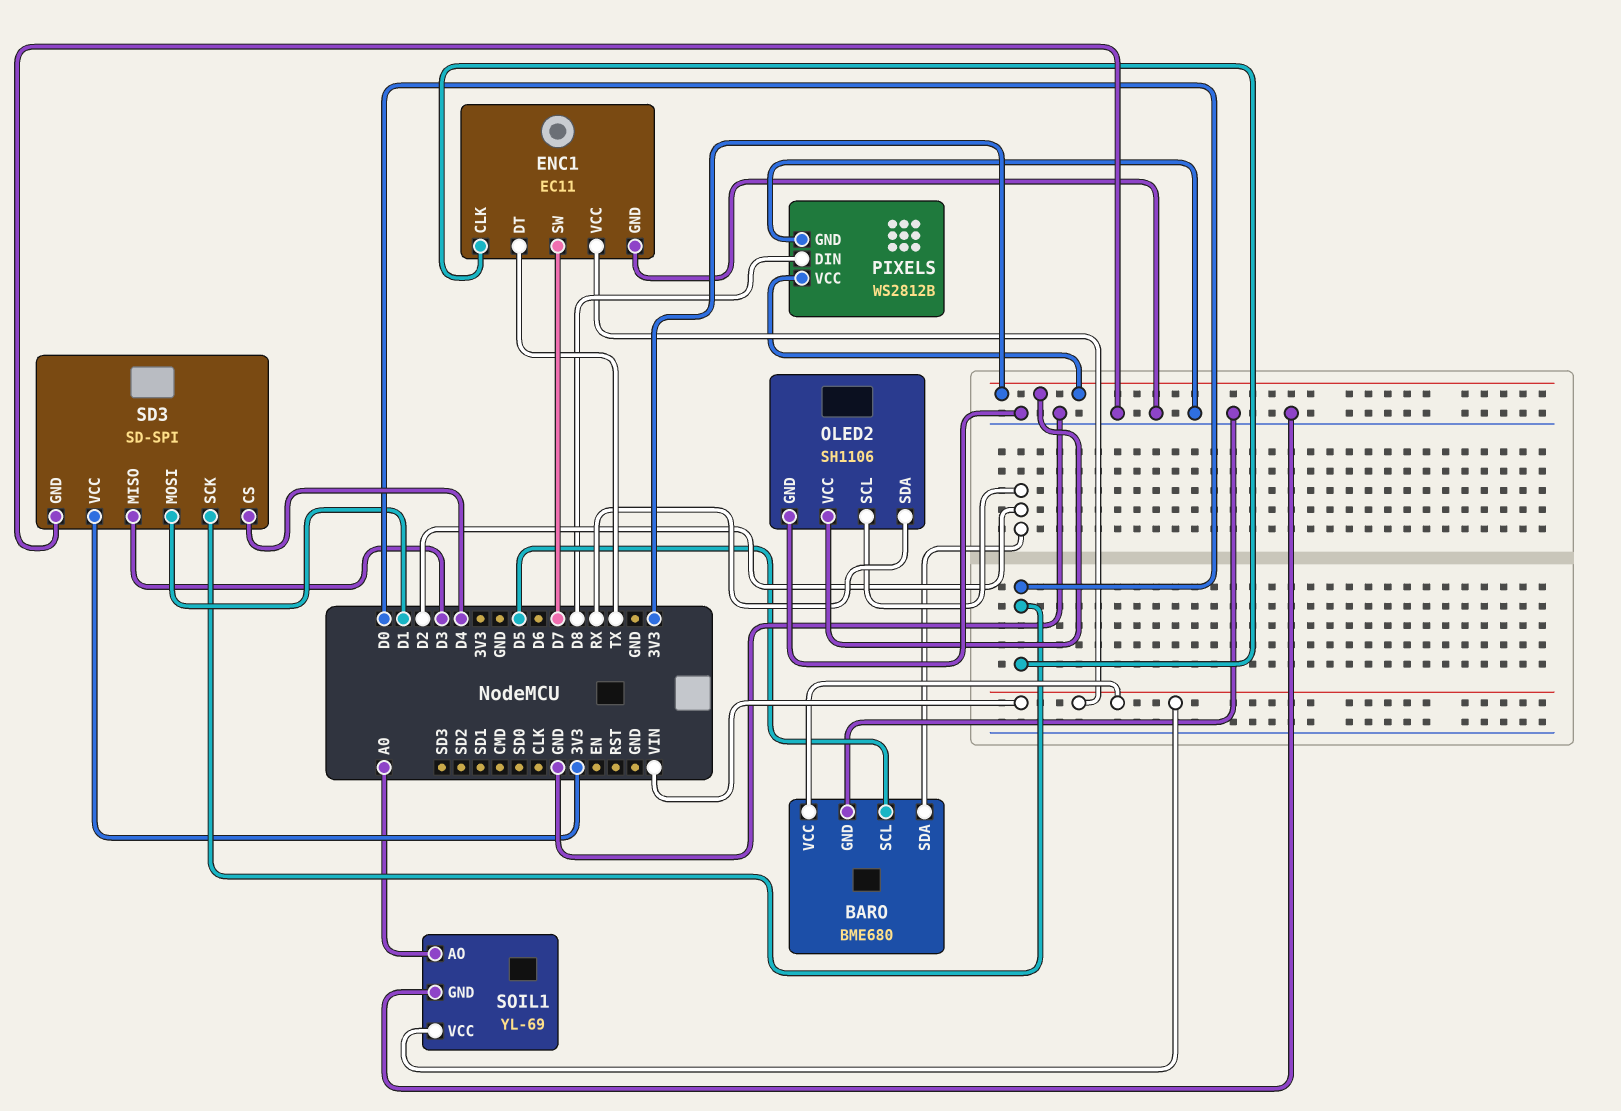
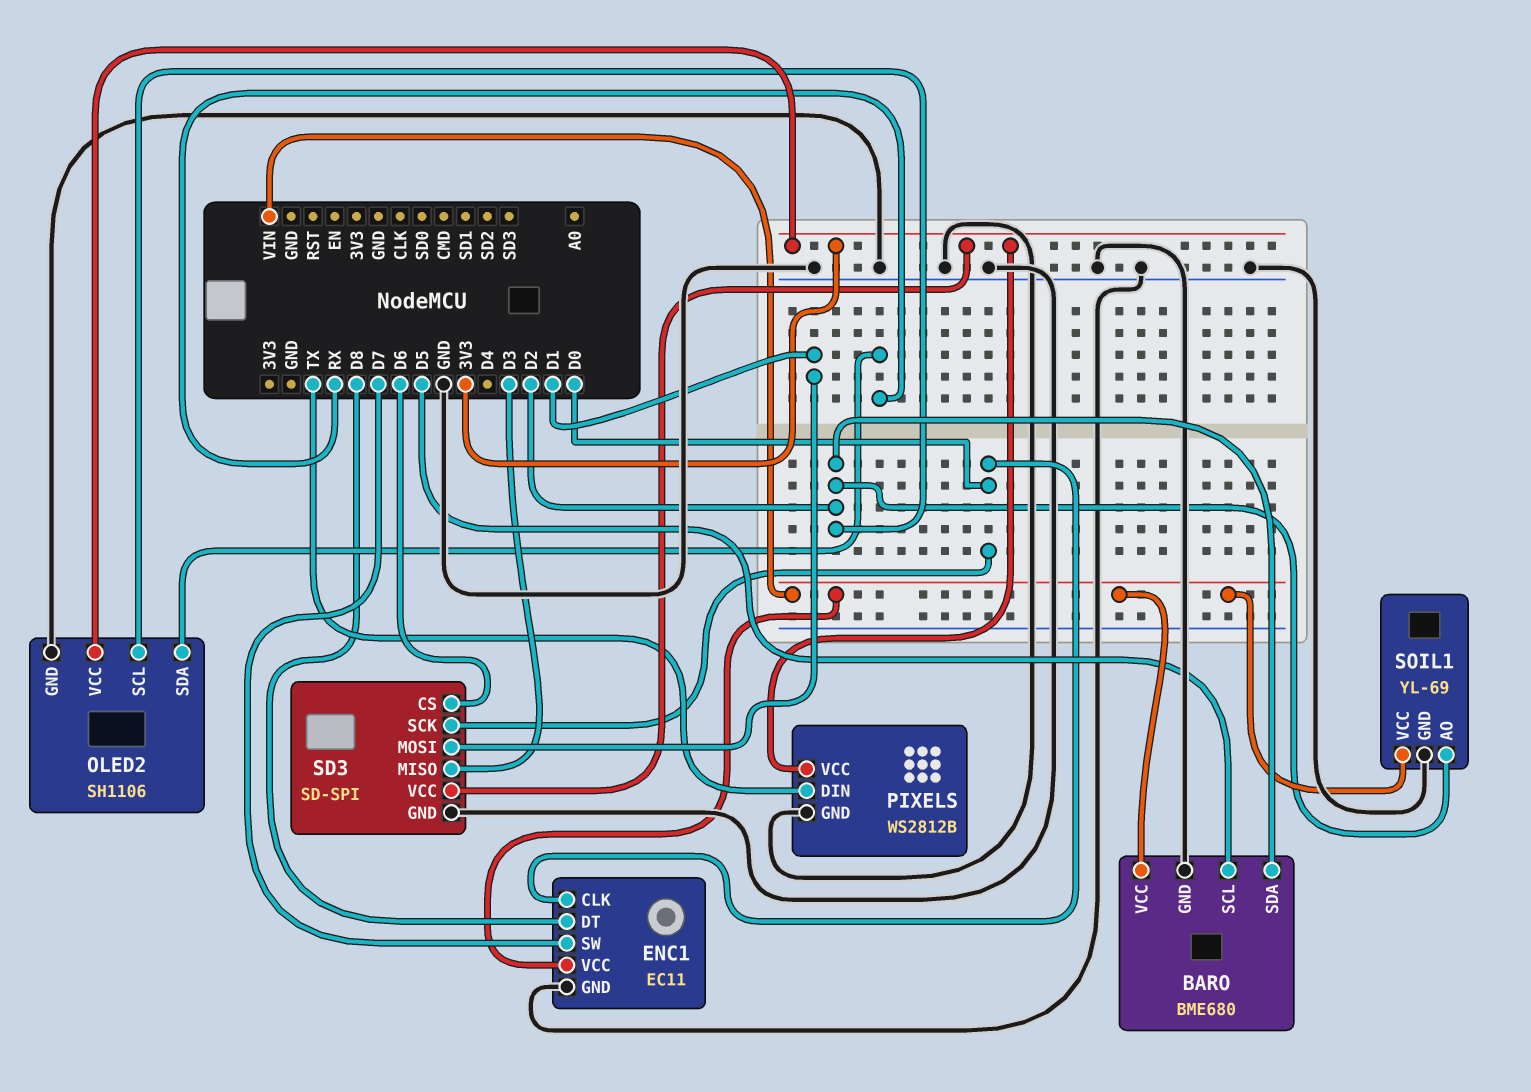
ENC1 pin DT: TX -> D8
PIXELS pin DIN: D8 -> TX
SD3 pin CS: D4 -> D6
SOIL1 pin AO: A0 -> D2

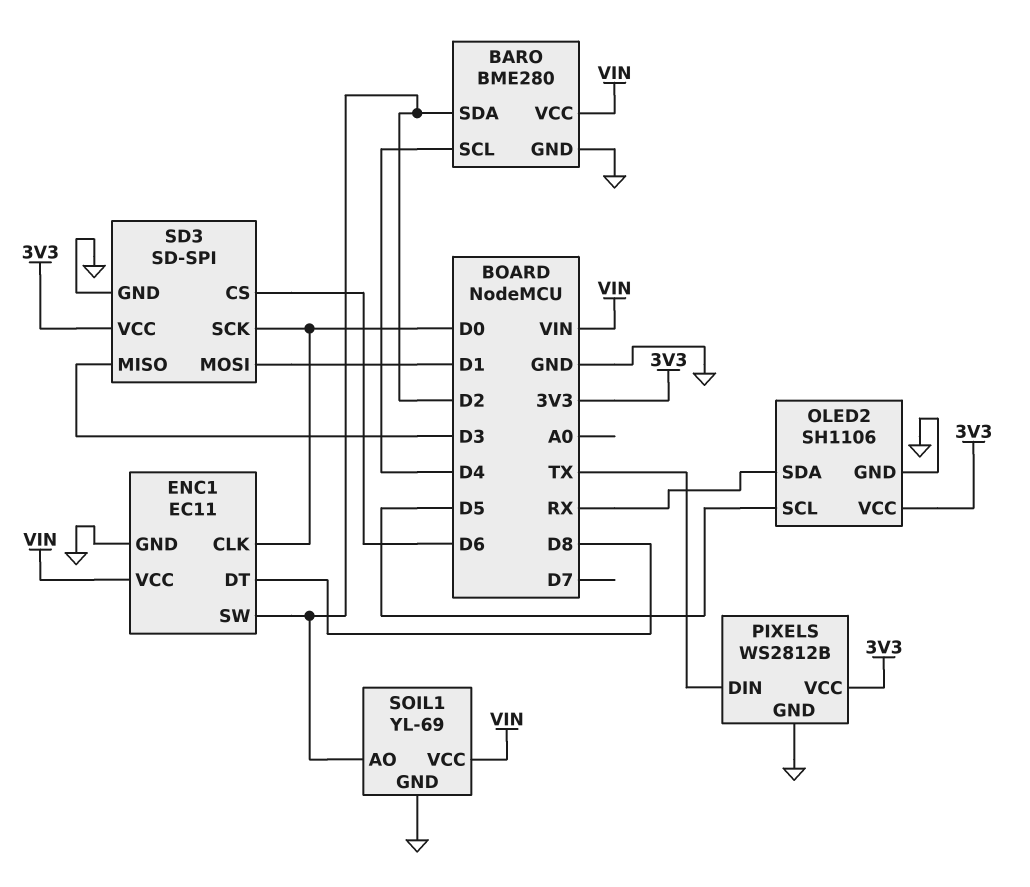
BARO: BME680 -> BME280
BARO pin SCL: D5 -> D4
ENC1 pin SW: D7 -> D2
OLED2 pin SCL: D2 -> D5

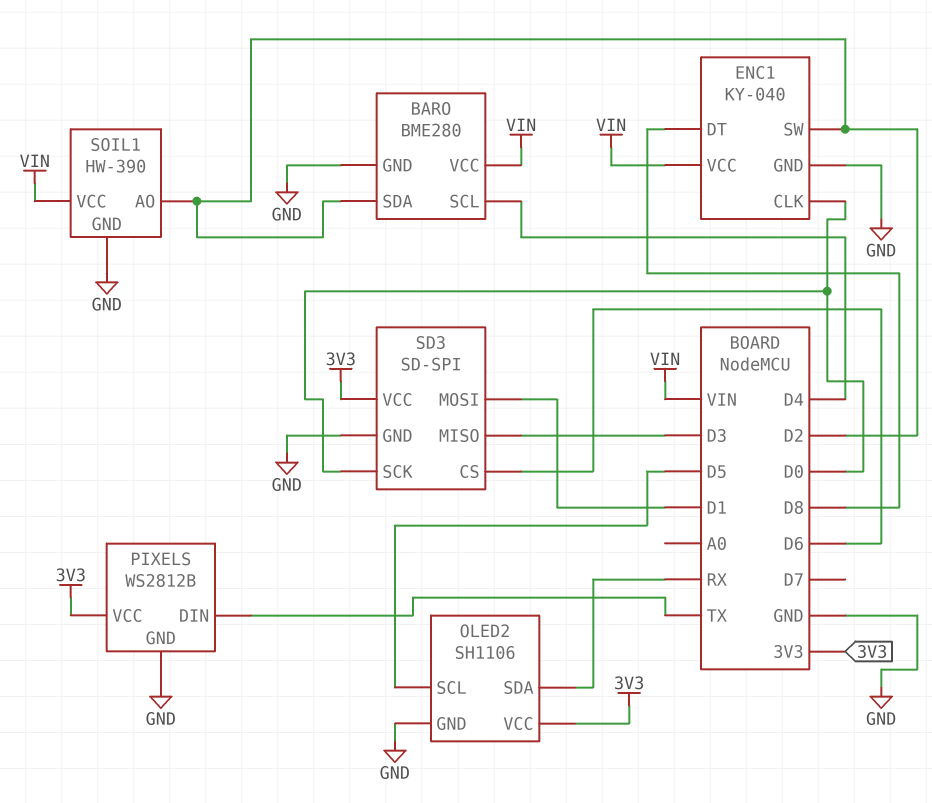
ENC1: EC11 -> KY-040
SOIL1: YL-69 -> HW-390

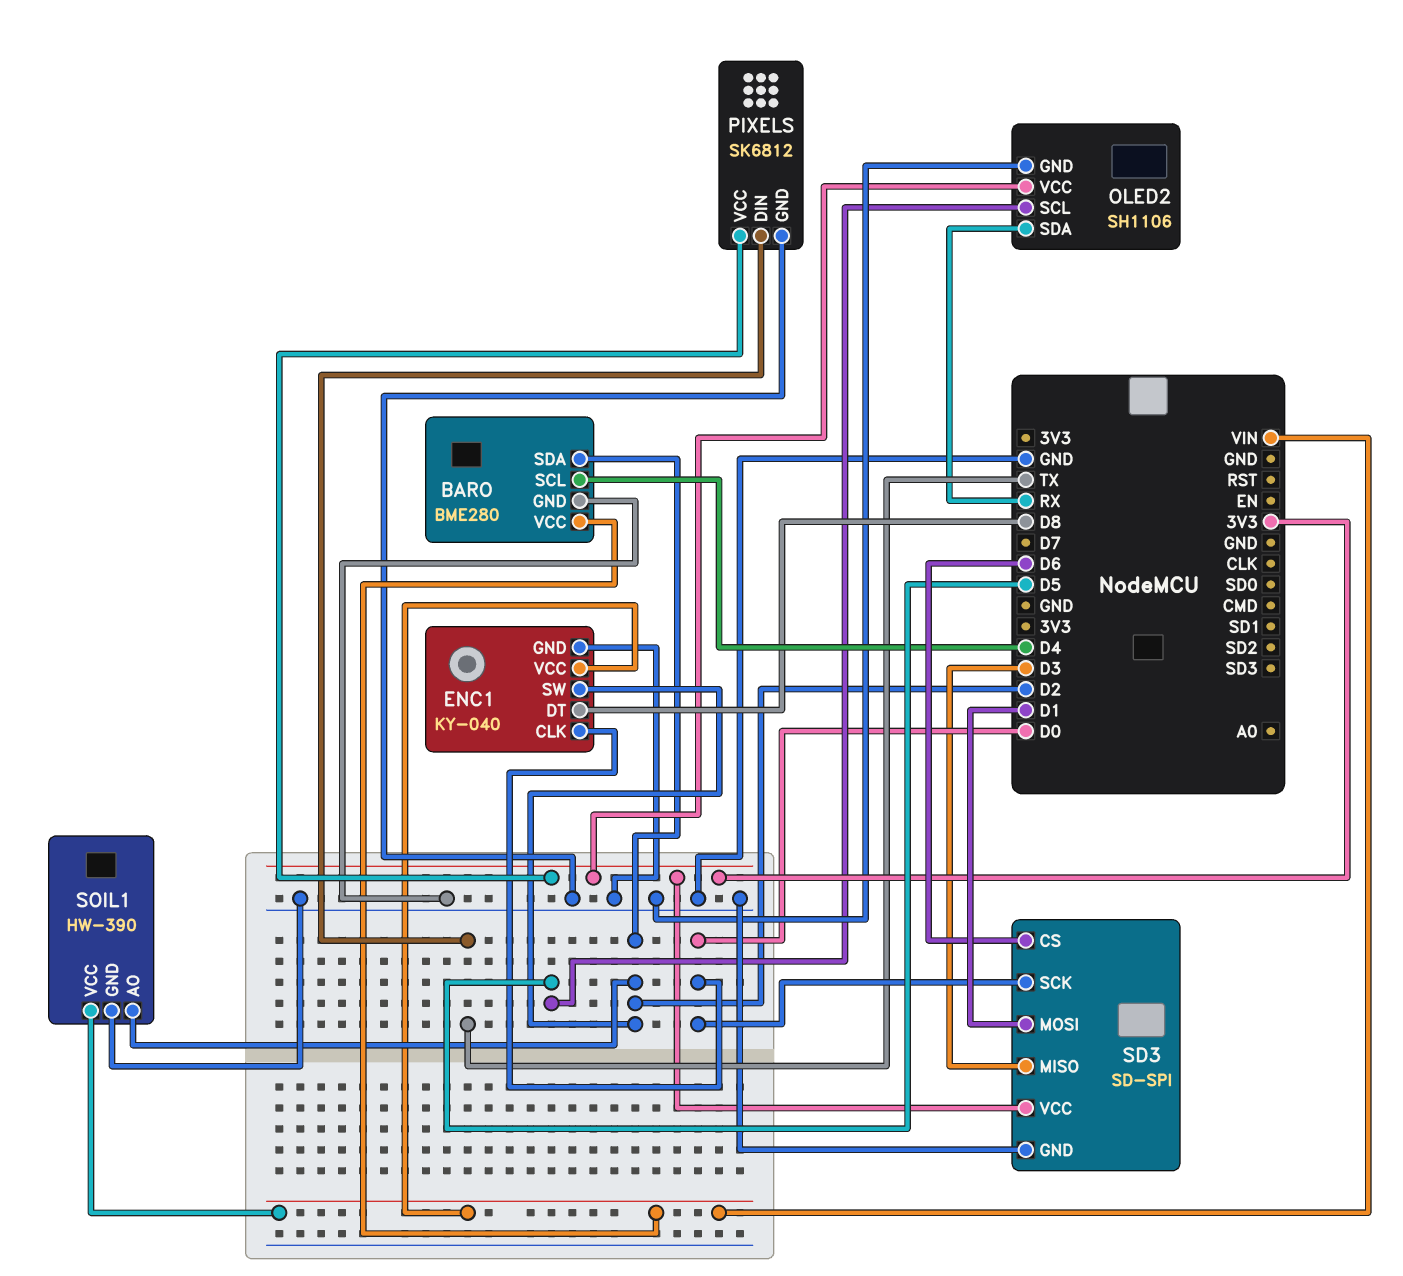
PIXELS: WS2812B -> SK6812

